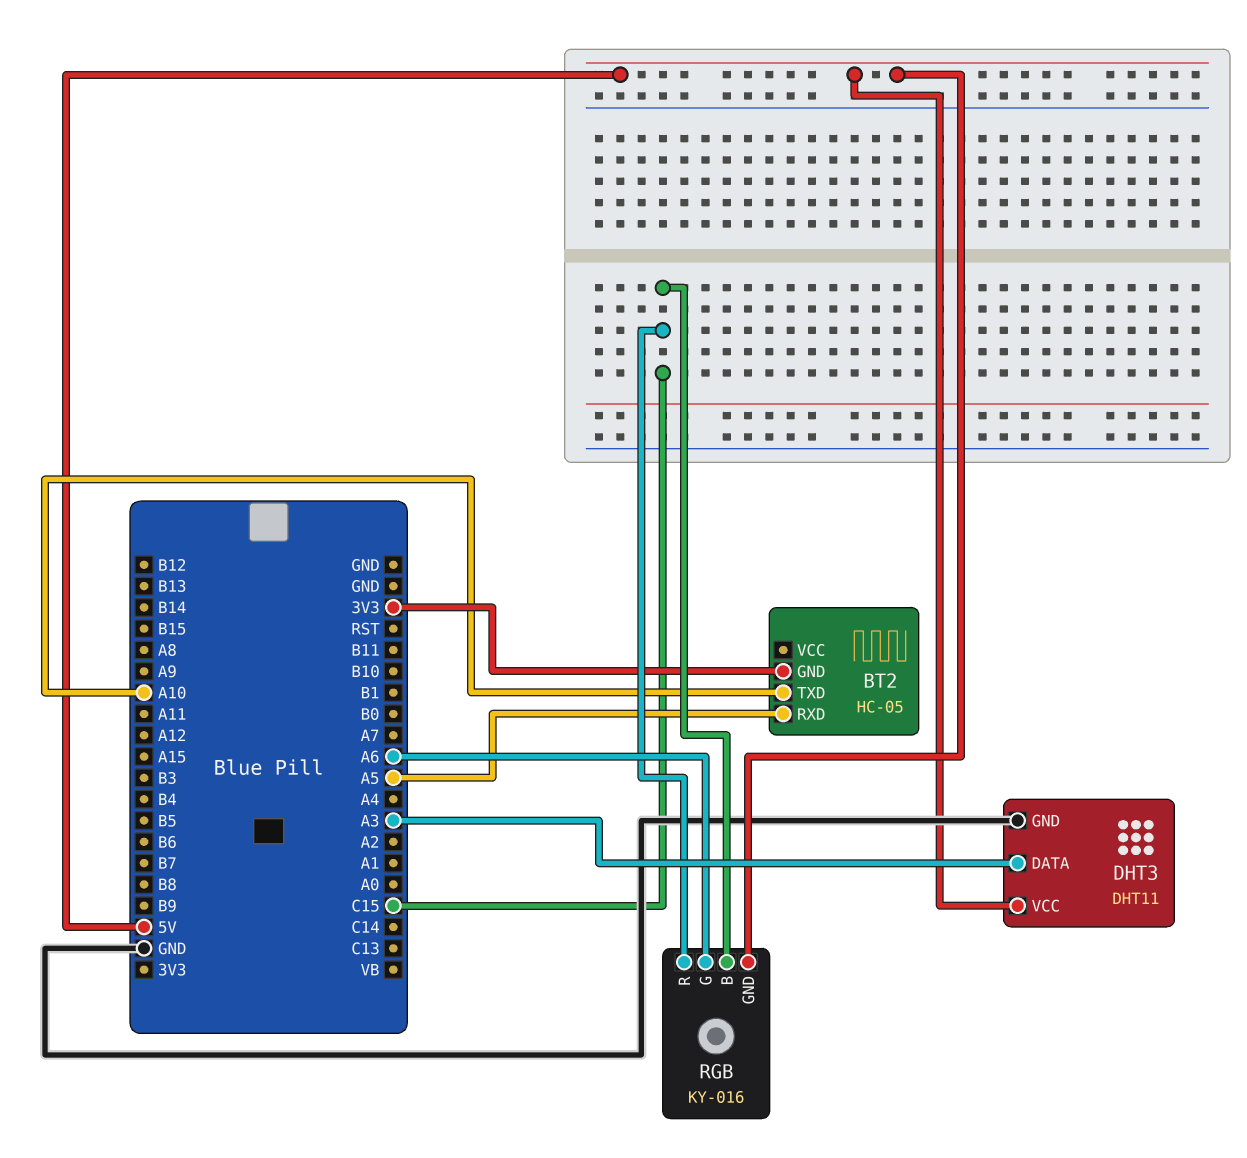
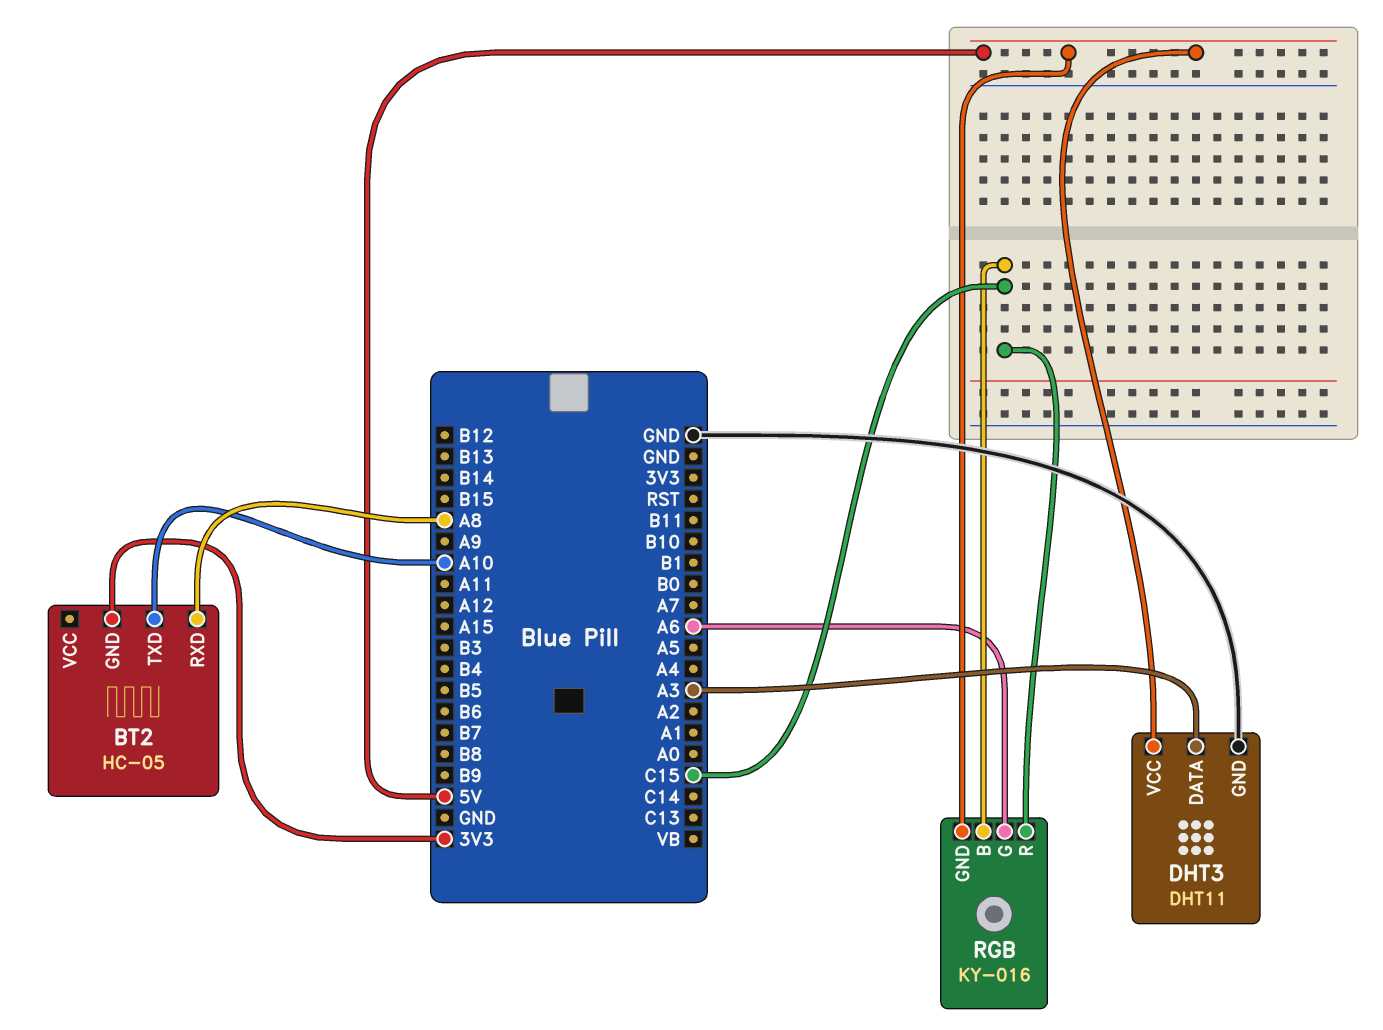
BT2 pin RXD: A5 -> A8

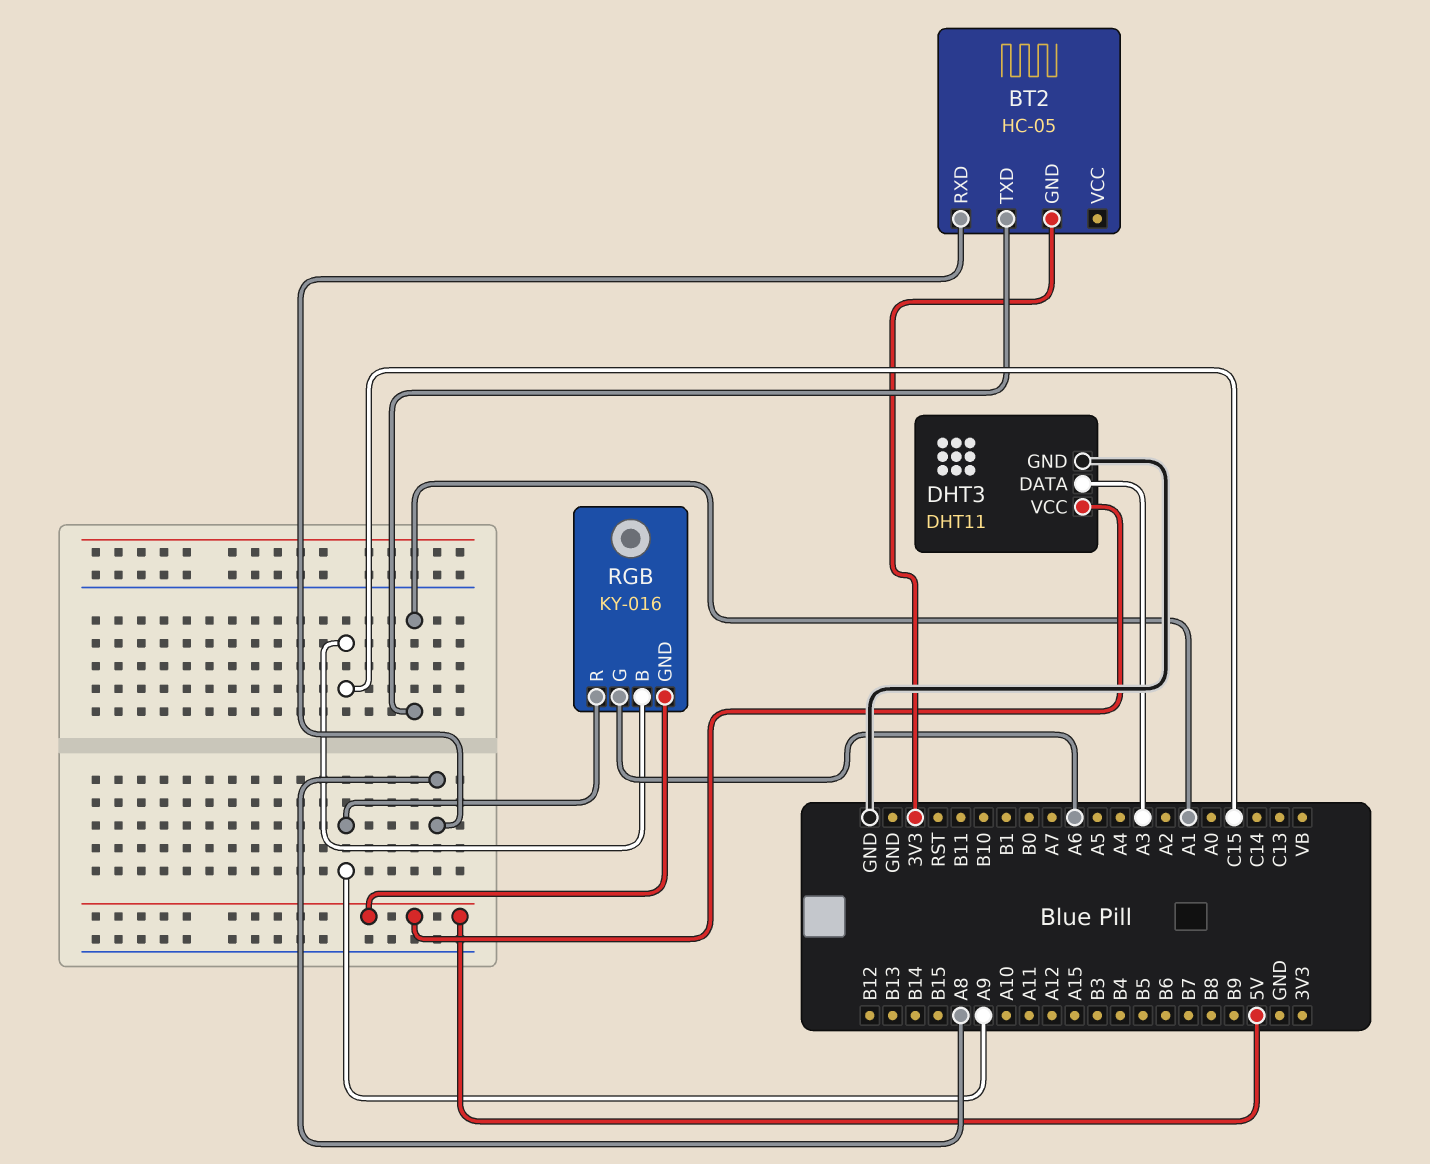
BT2 pin TXD: A10 -> A1
RGB pin R: C15 -> A9

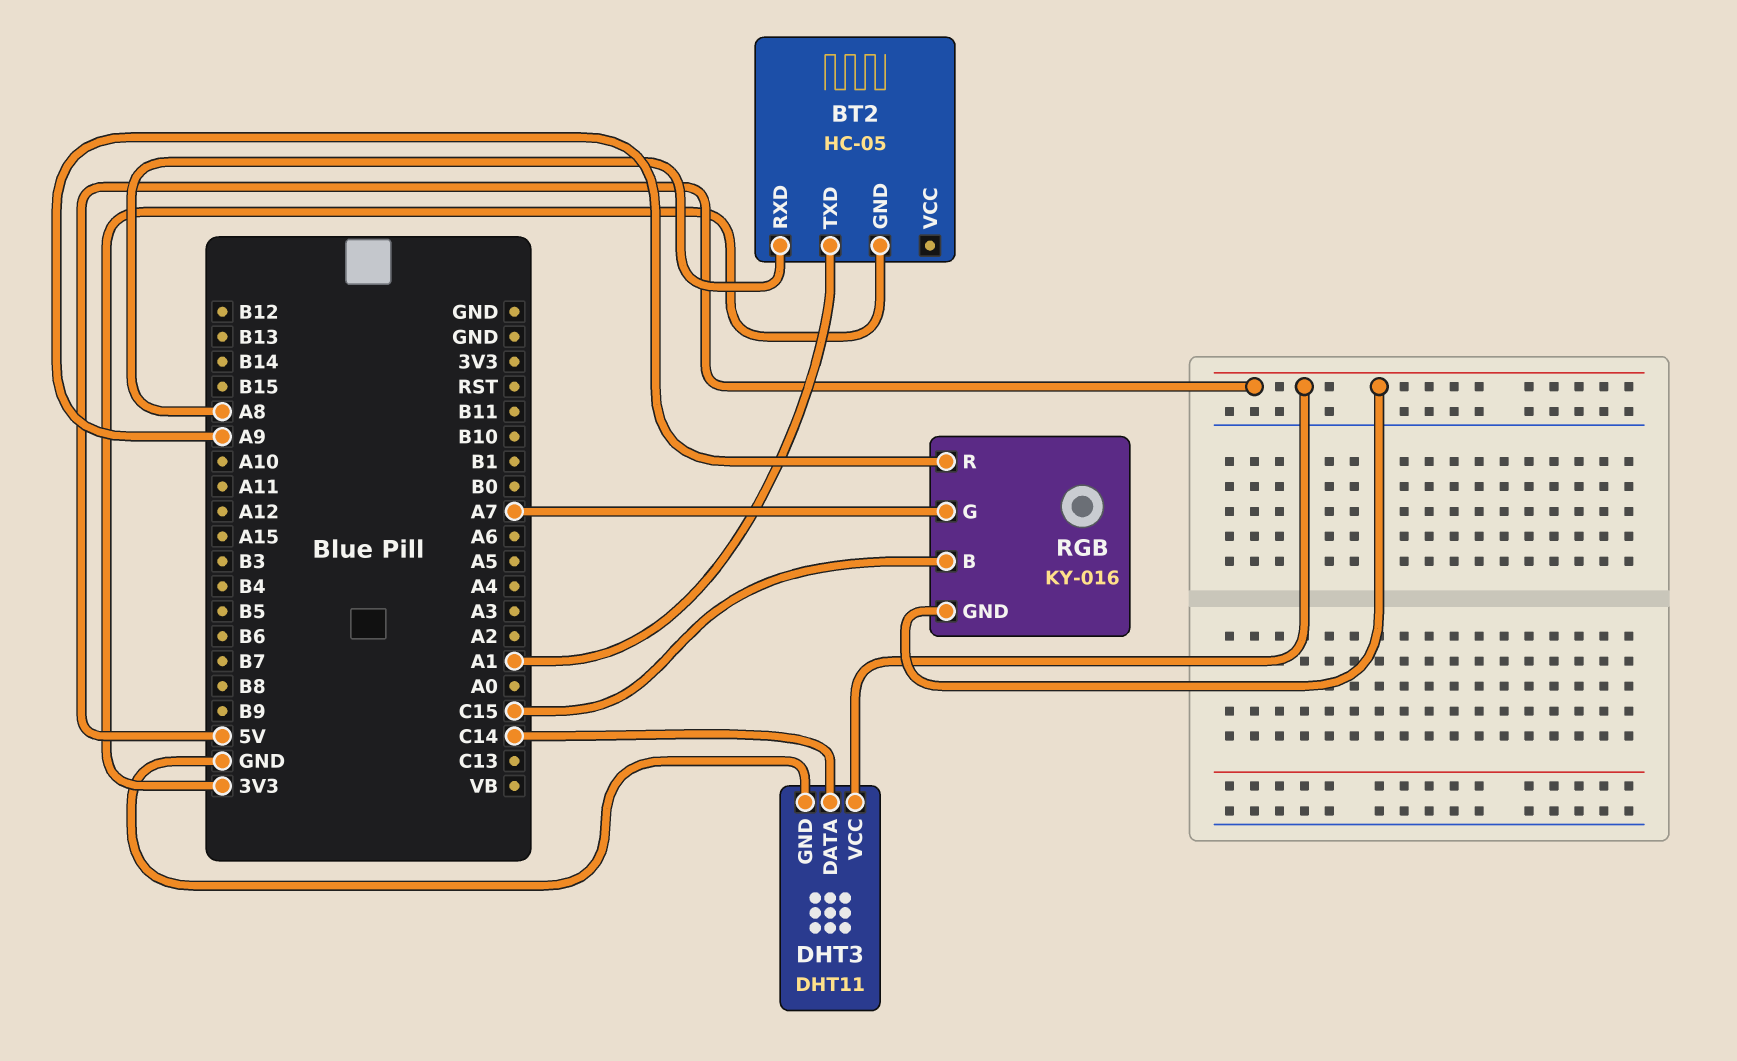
DHT3 pin DATA: A3 -> C14
RGB pin G: A6 -> A7

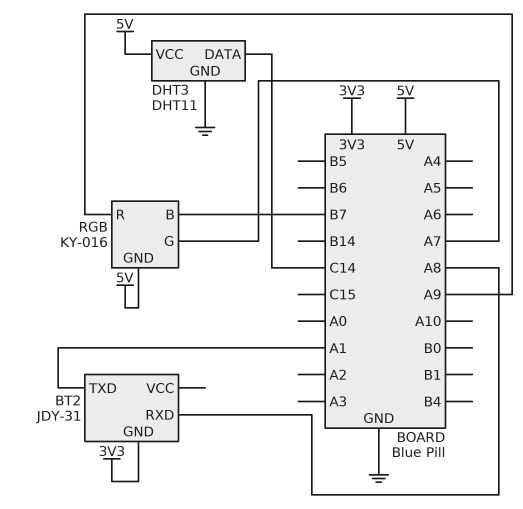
BT2: HC-05 -> JDY-31
RGB pin B: C15 -> B7

